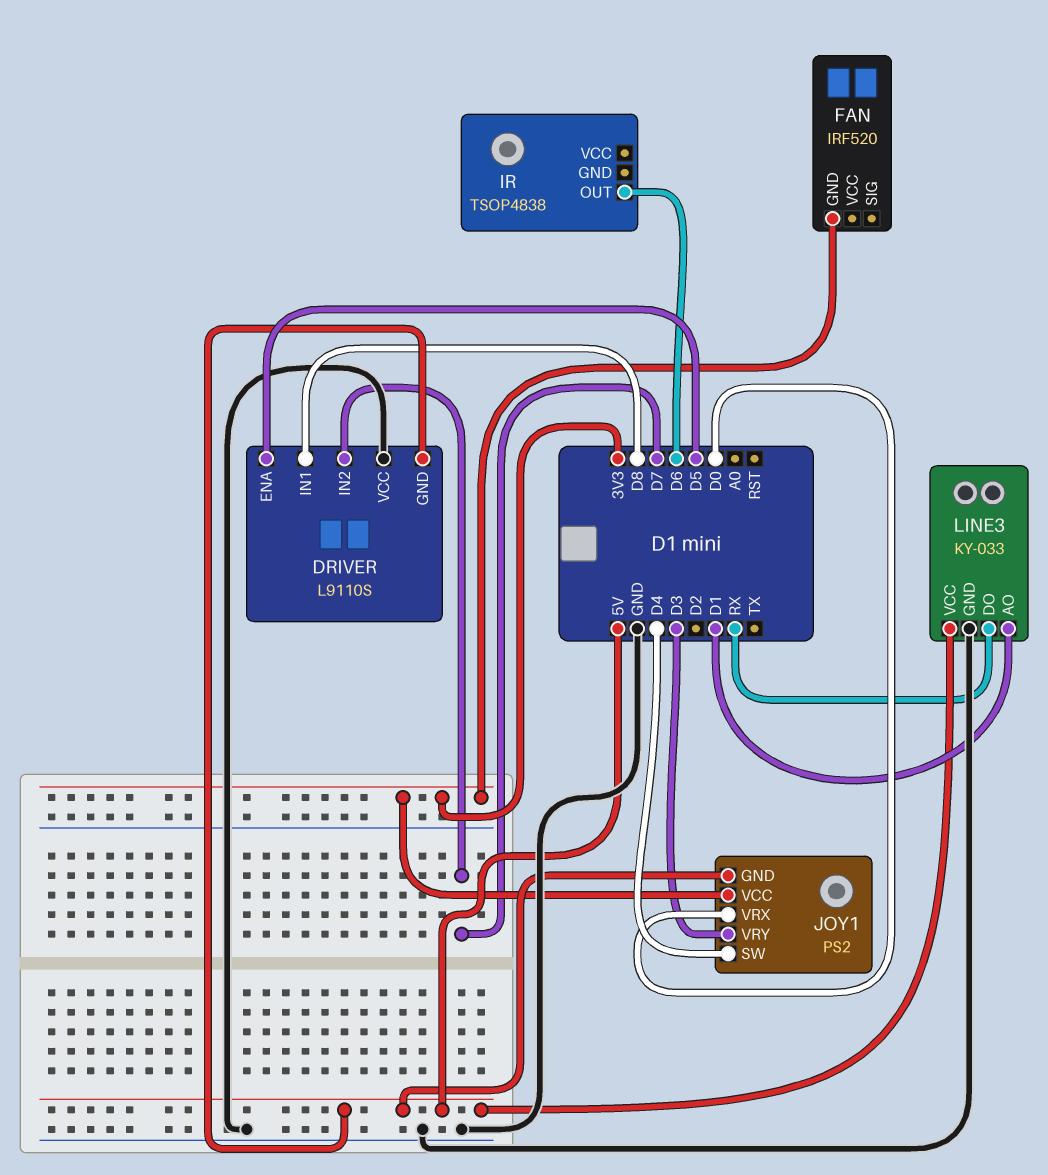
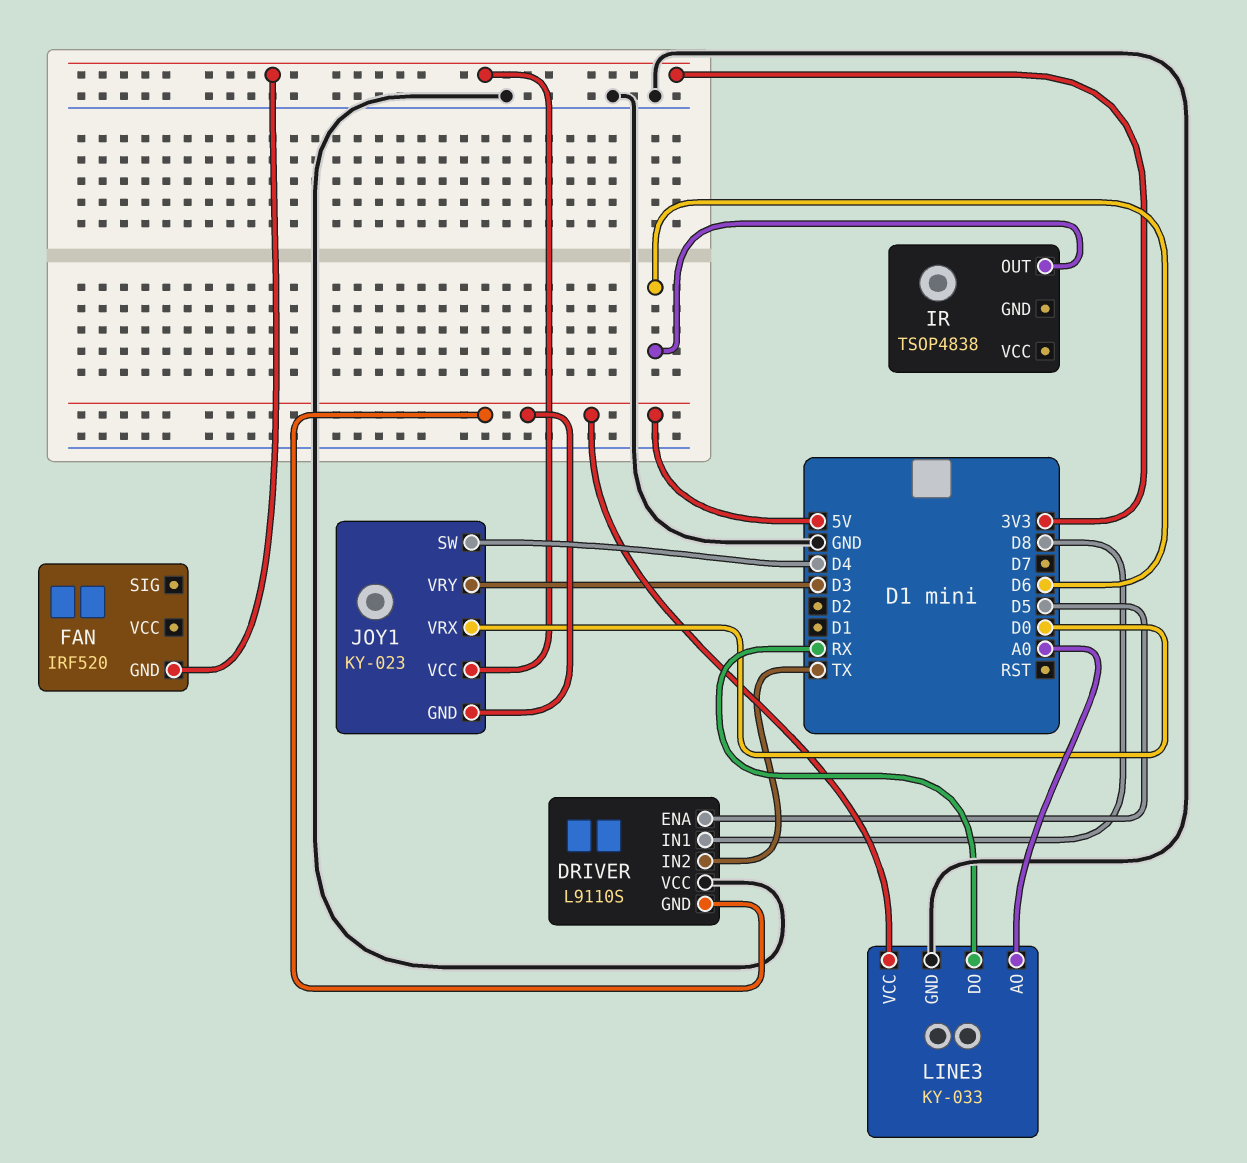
DRIVER pin IN2: D7 -> TX
JOY1: PS2 -> KY-023
LINE3 pin AO: D1 -> A0

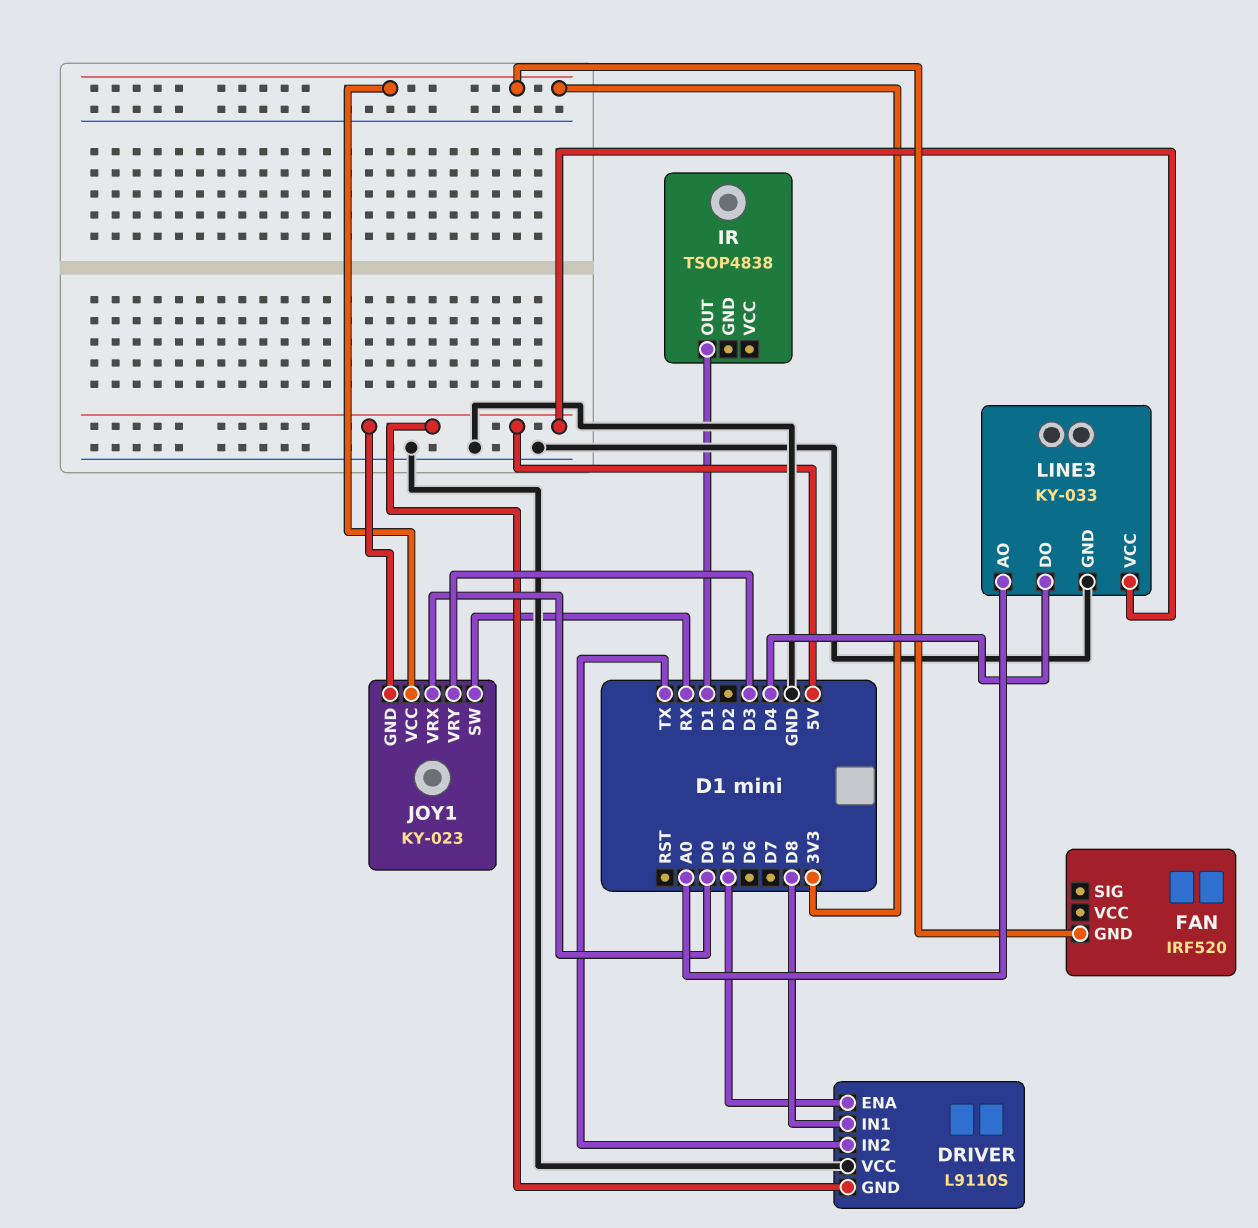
IR pin OUT: D6 -> D1
JOY1 pin SW: D4 -> RX
LINE3 pin DO: RX -> D4

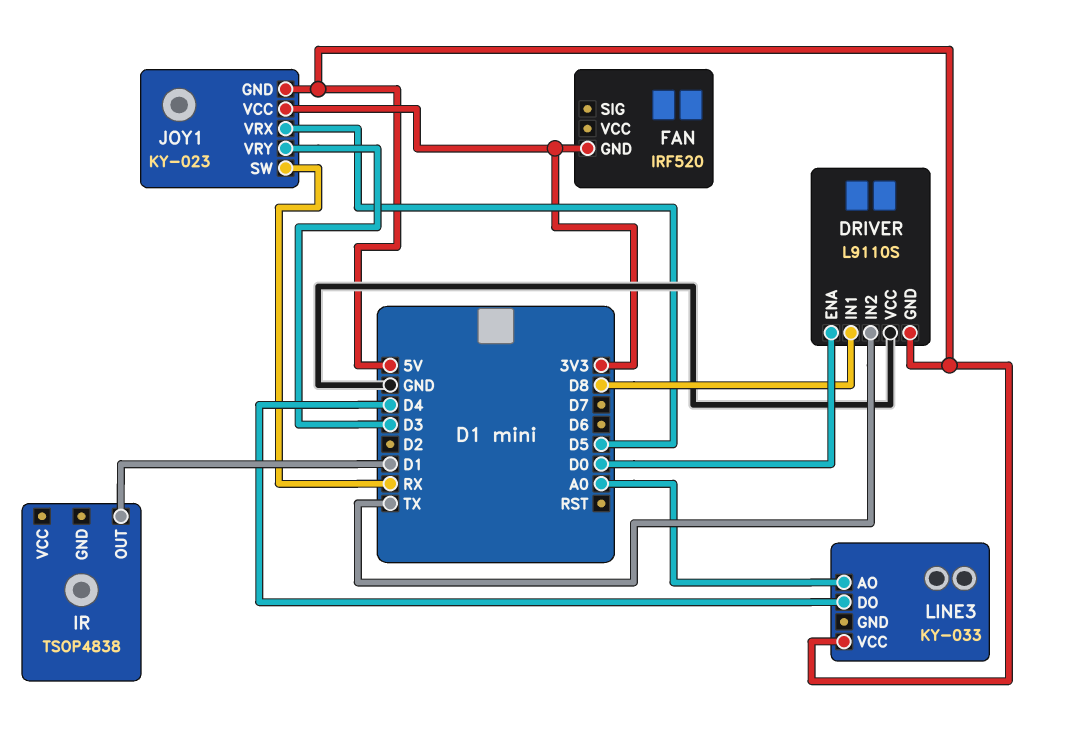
DRIVER pin ENA: D5 -> D0
JOY1 pin VRX: D0 -> D5
LINE3 pin GND: GND -> none

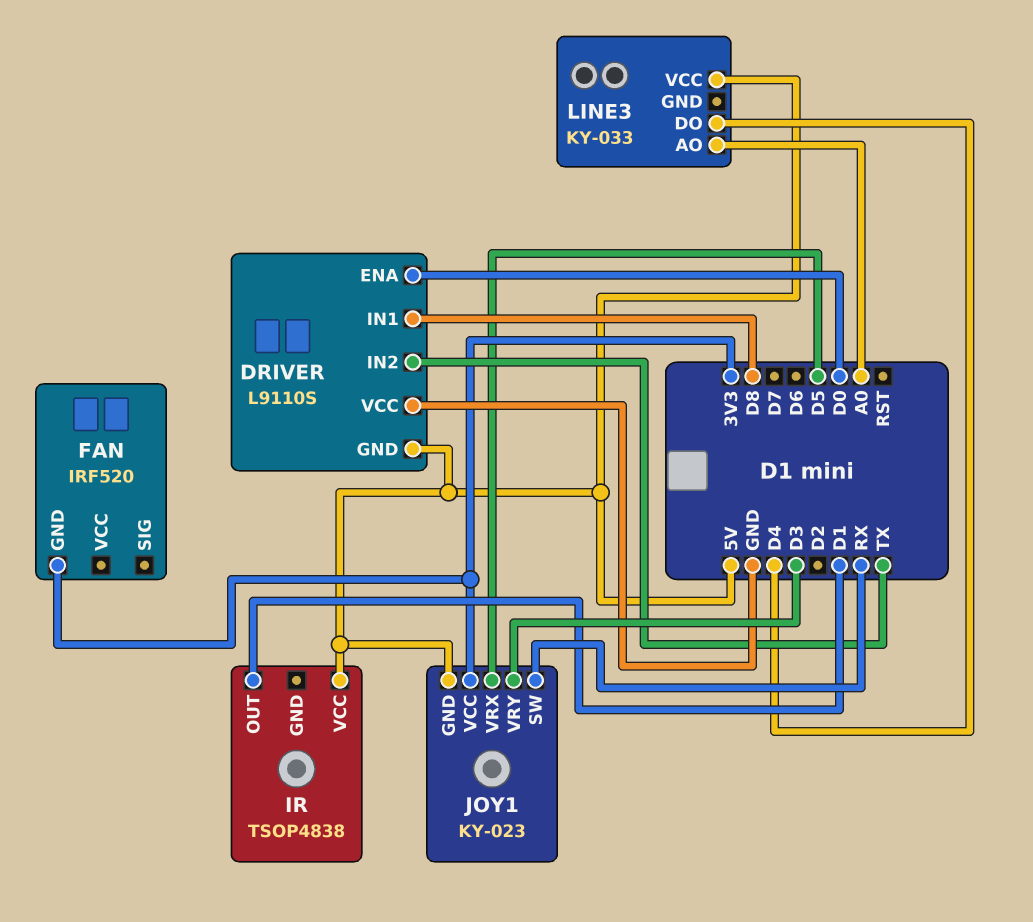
IR pin VCC: none -> 5V

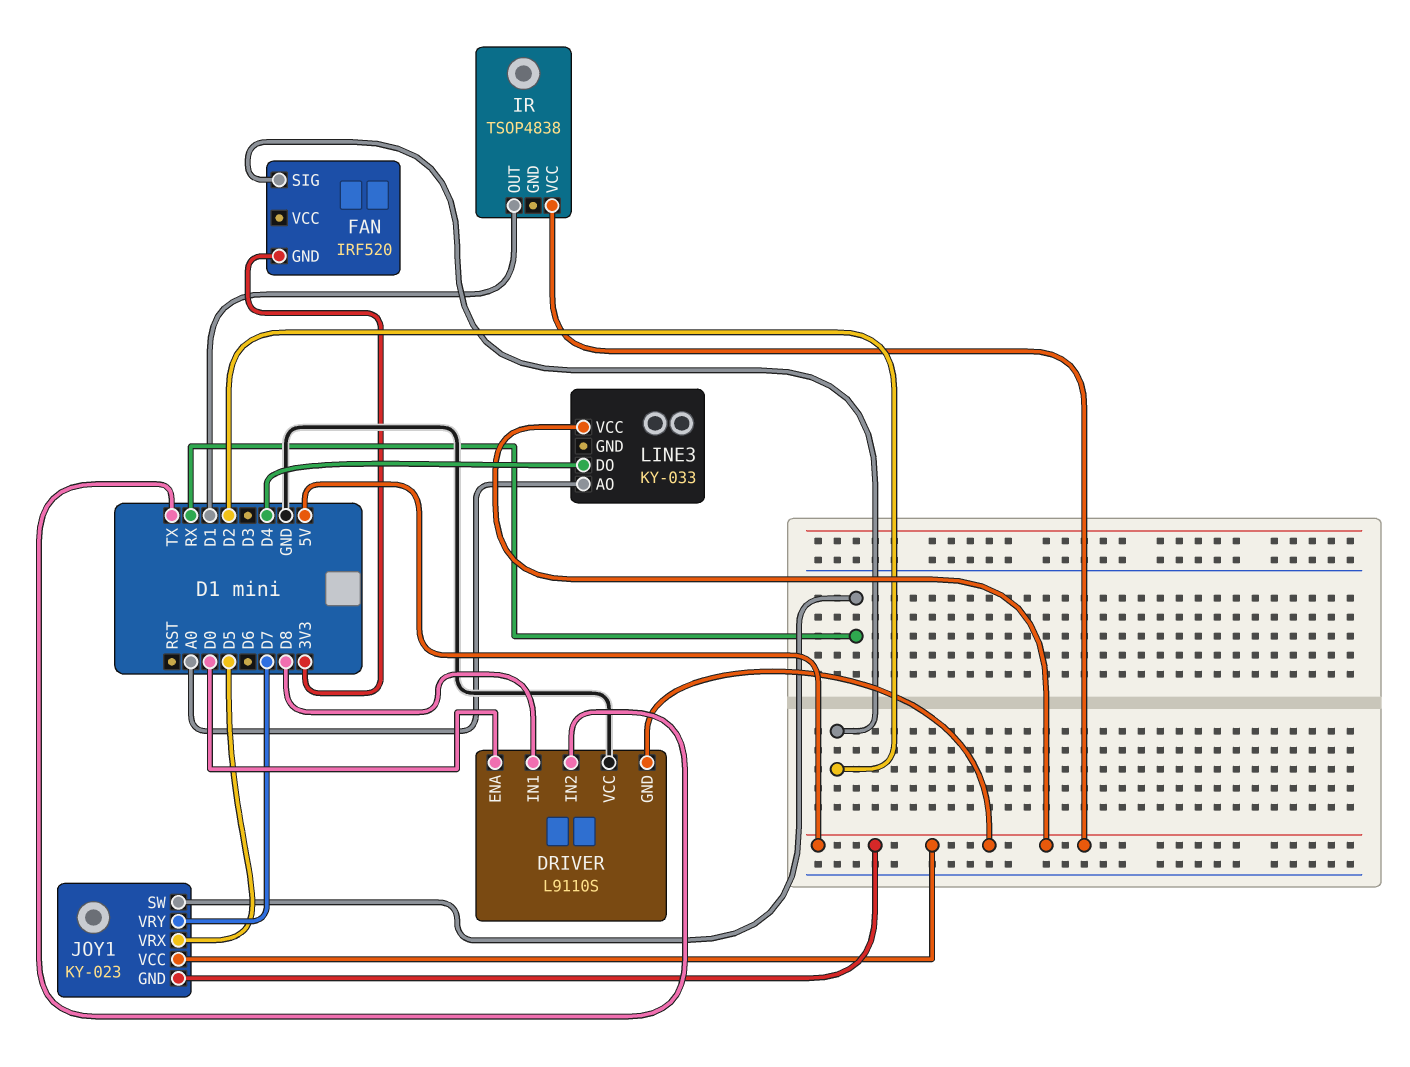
FAN pin SIG: none -> D2
JOY1 pin VCC: 3V3 -> 5V
JOY1 pin VRY: D3 -> D7

